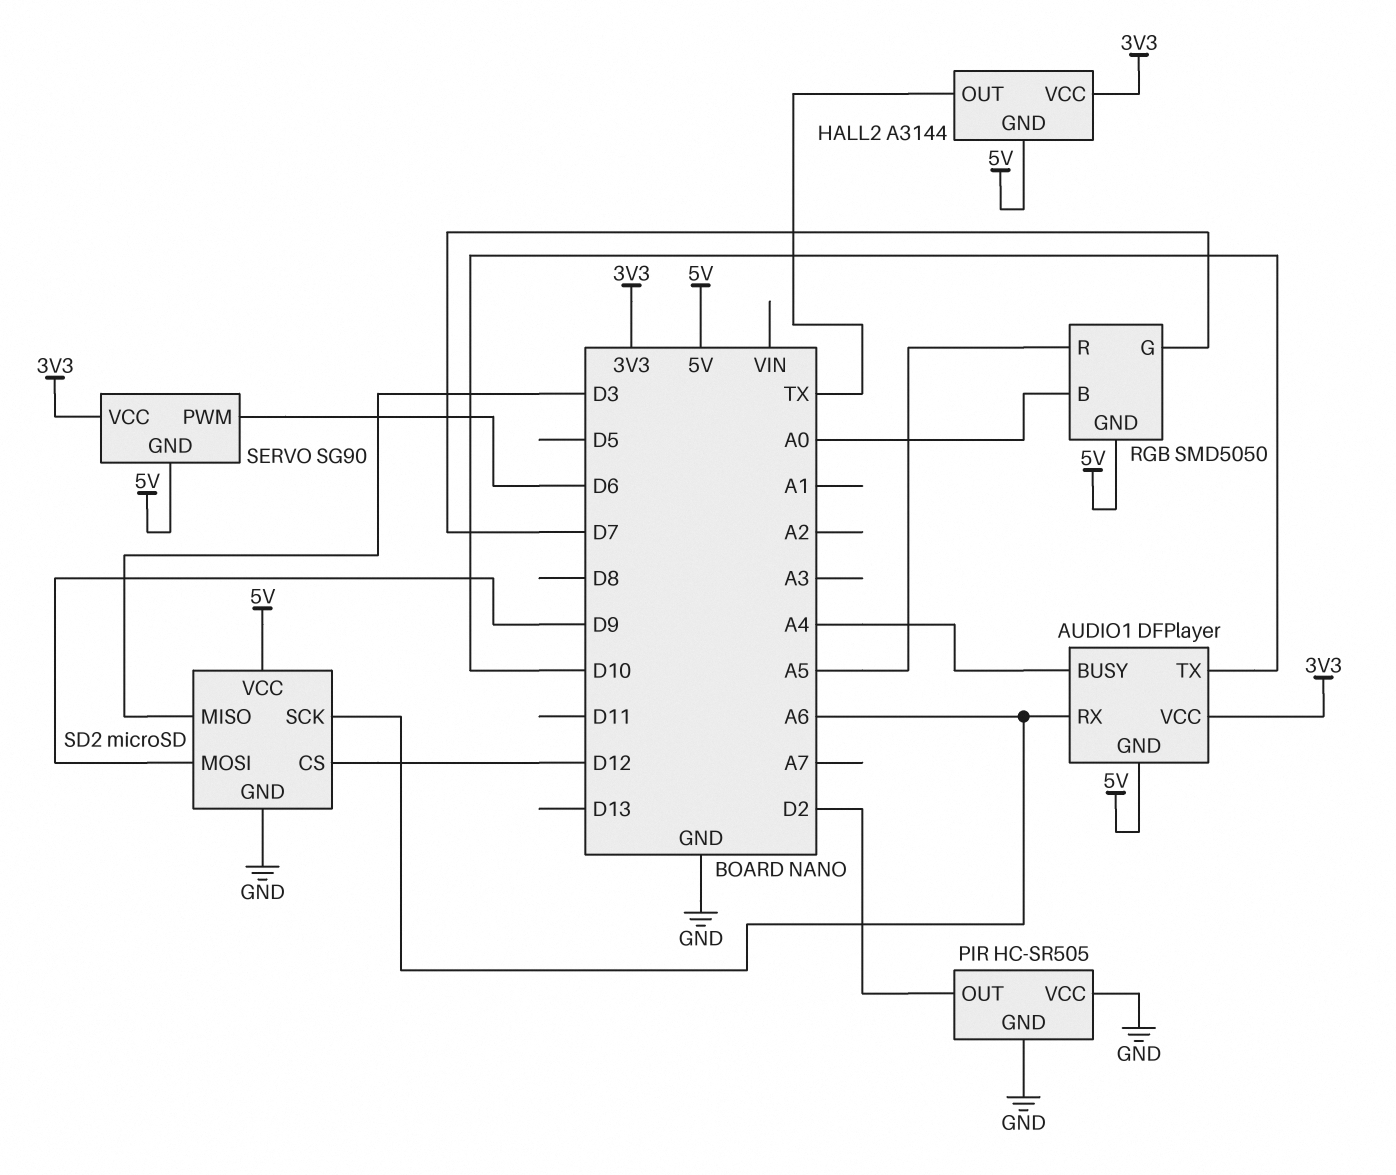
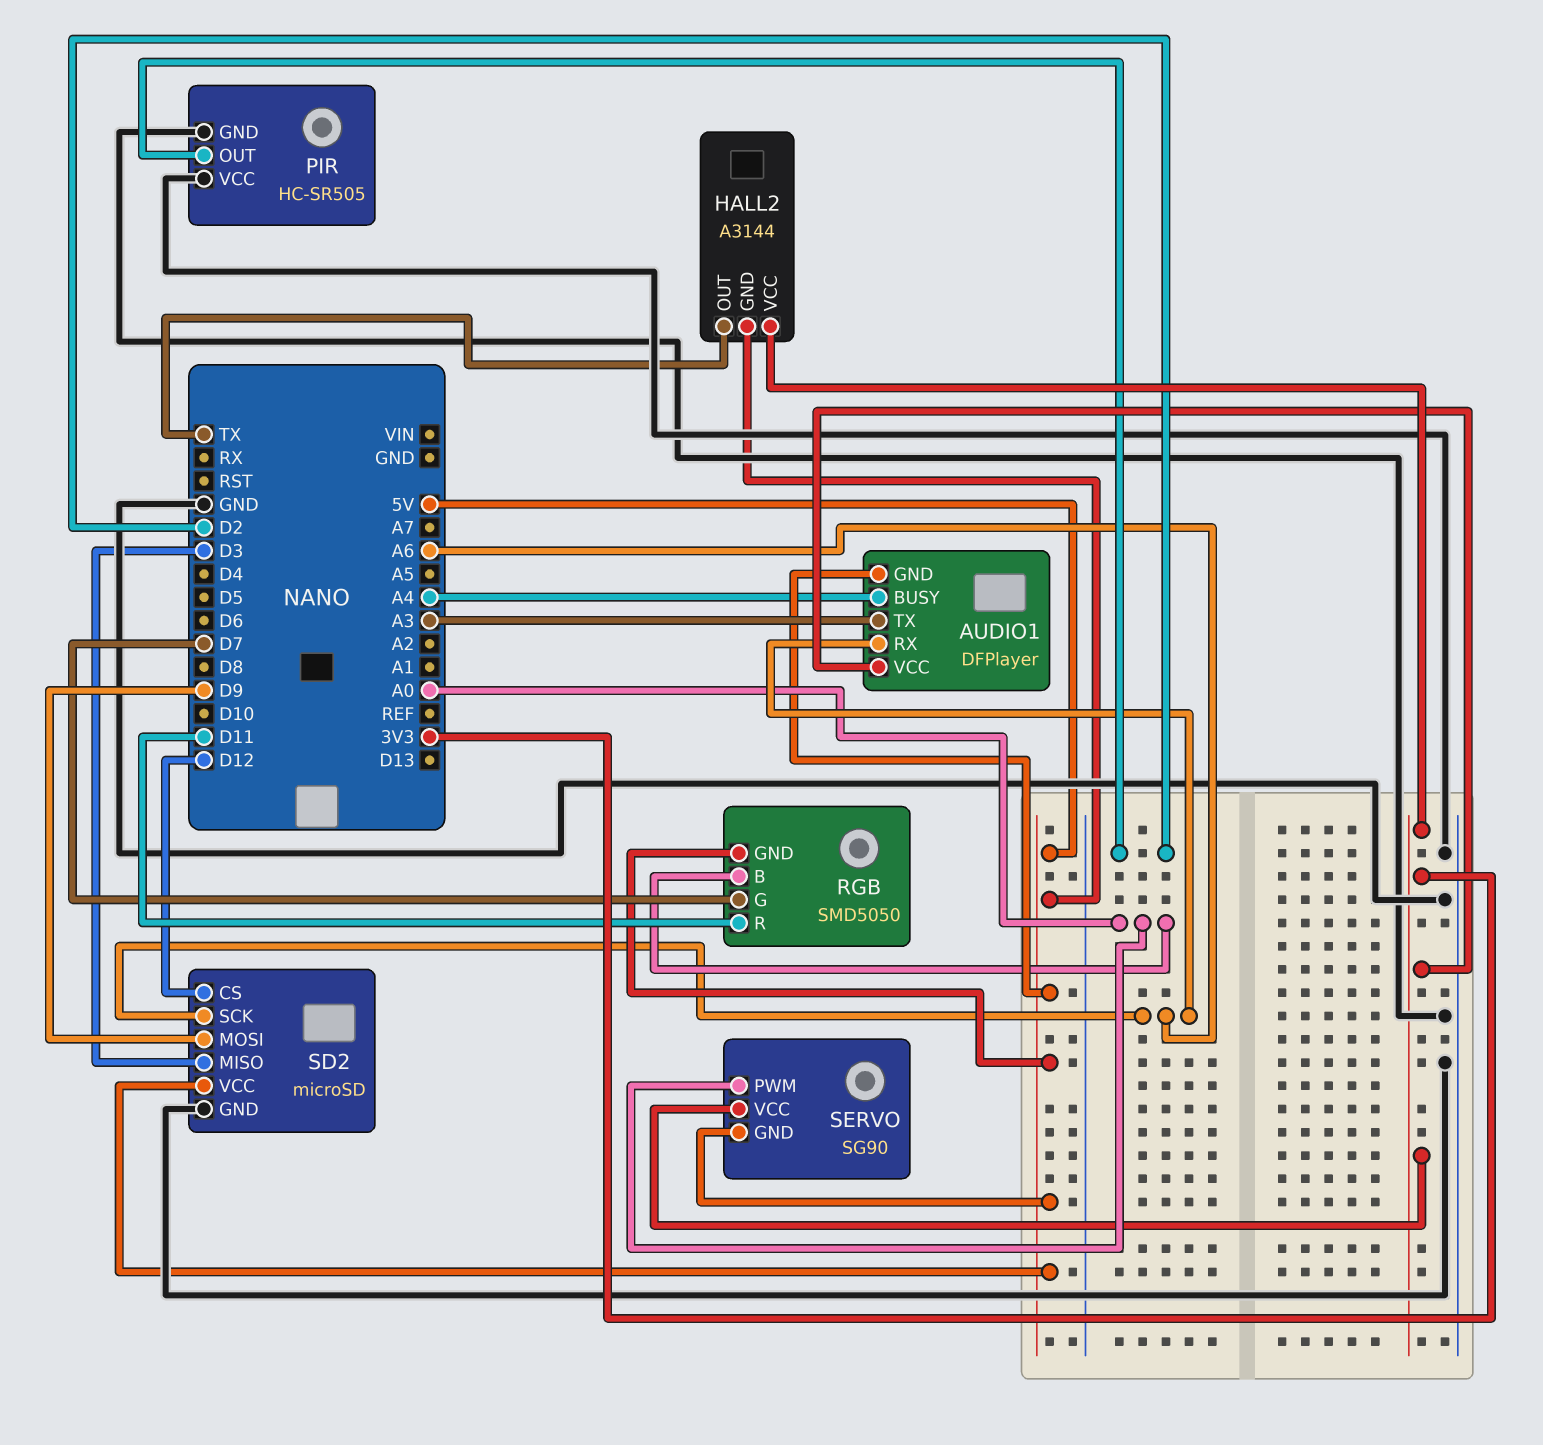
AUDIO1 pin TX: D10 -> A3
RGB pin R: A5 -> D11
SERVO pin PWM: D6 -> A0

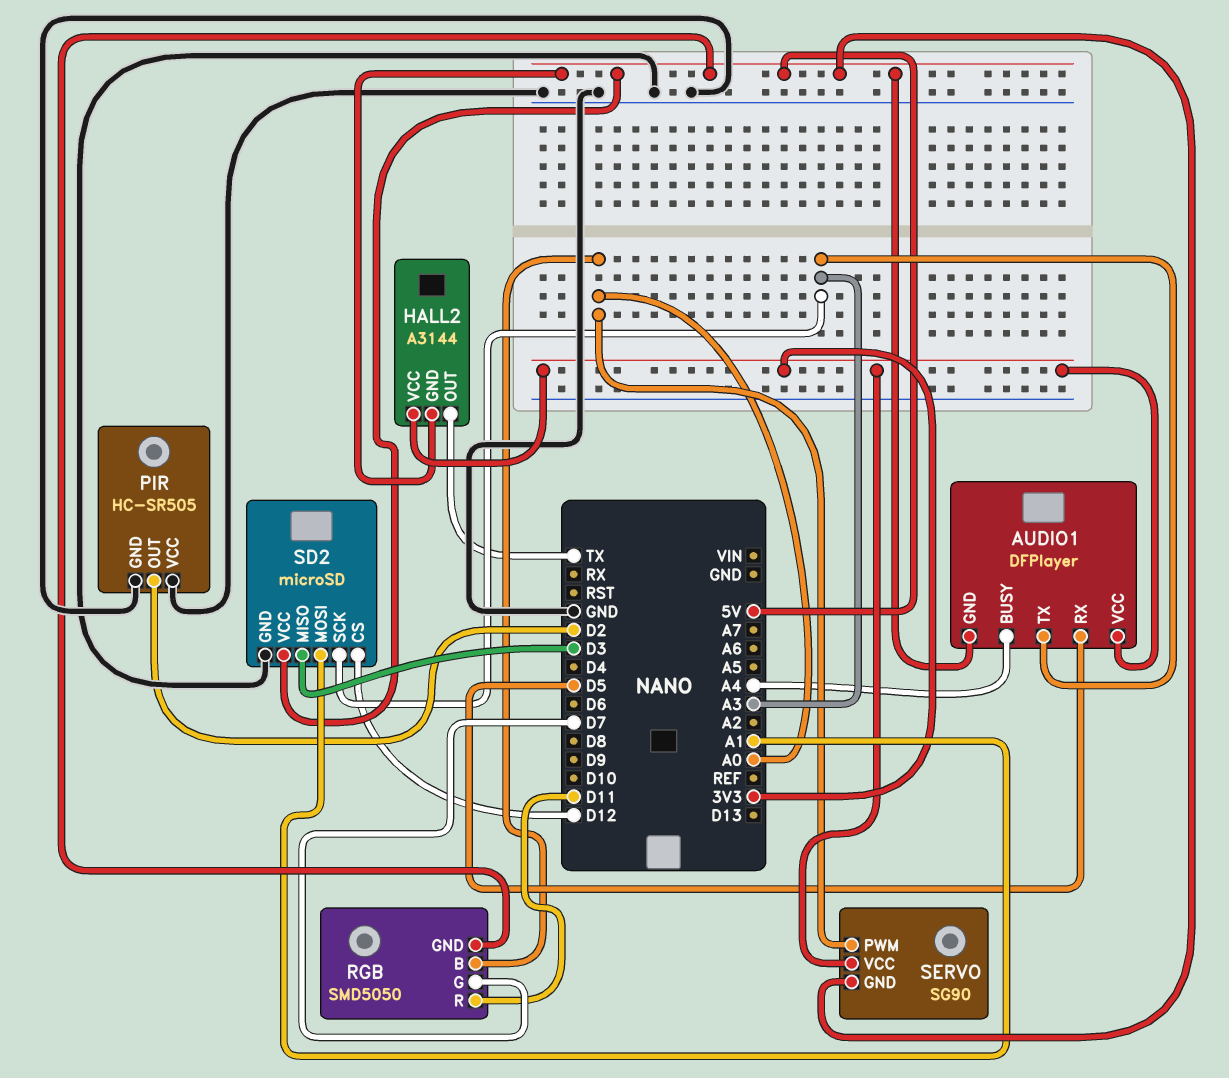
AUDIO1 pin RX: A6 -> D5
SD2 pin MOSI: D9 -> A1
SD2 pin SCK: A6 -> A3

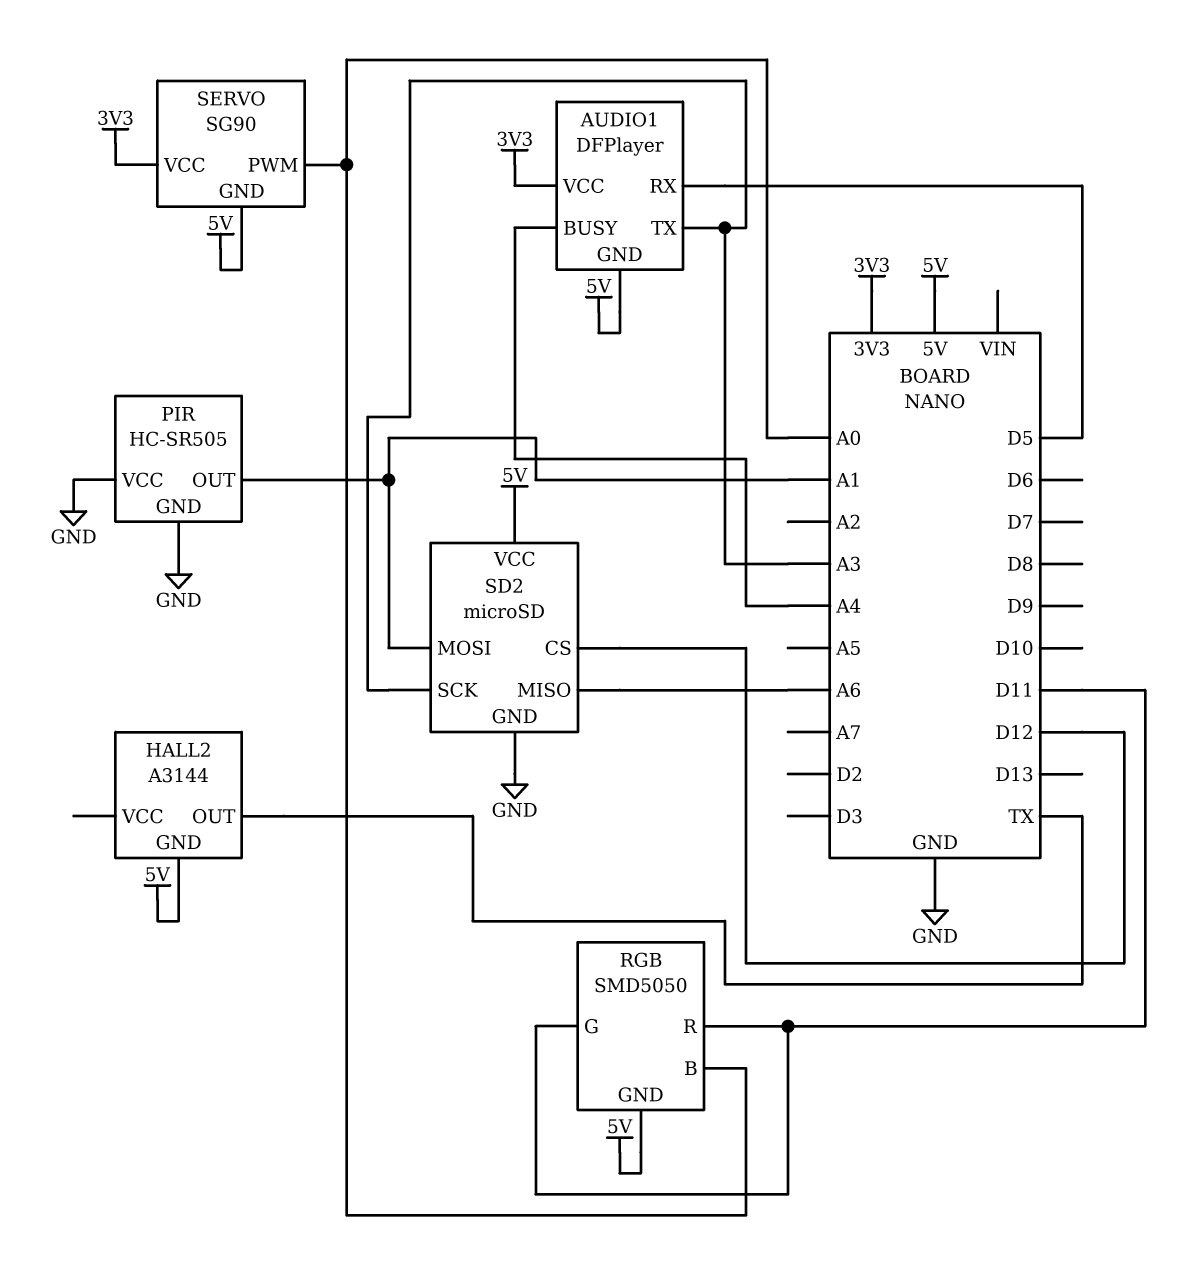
HALL2 pin VCC: 3V3 -> none
PIR pin OUT: D2 -> A1
RGB pin G: D7 -> D11
SD2 pin MISO: D3 -> A6

